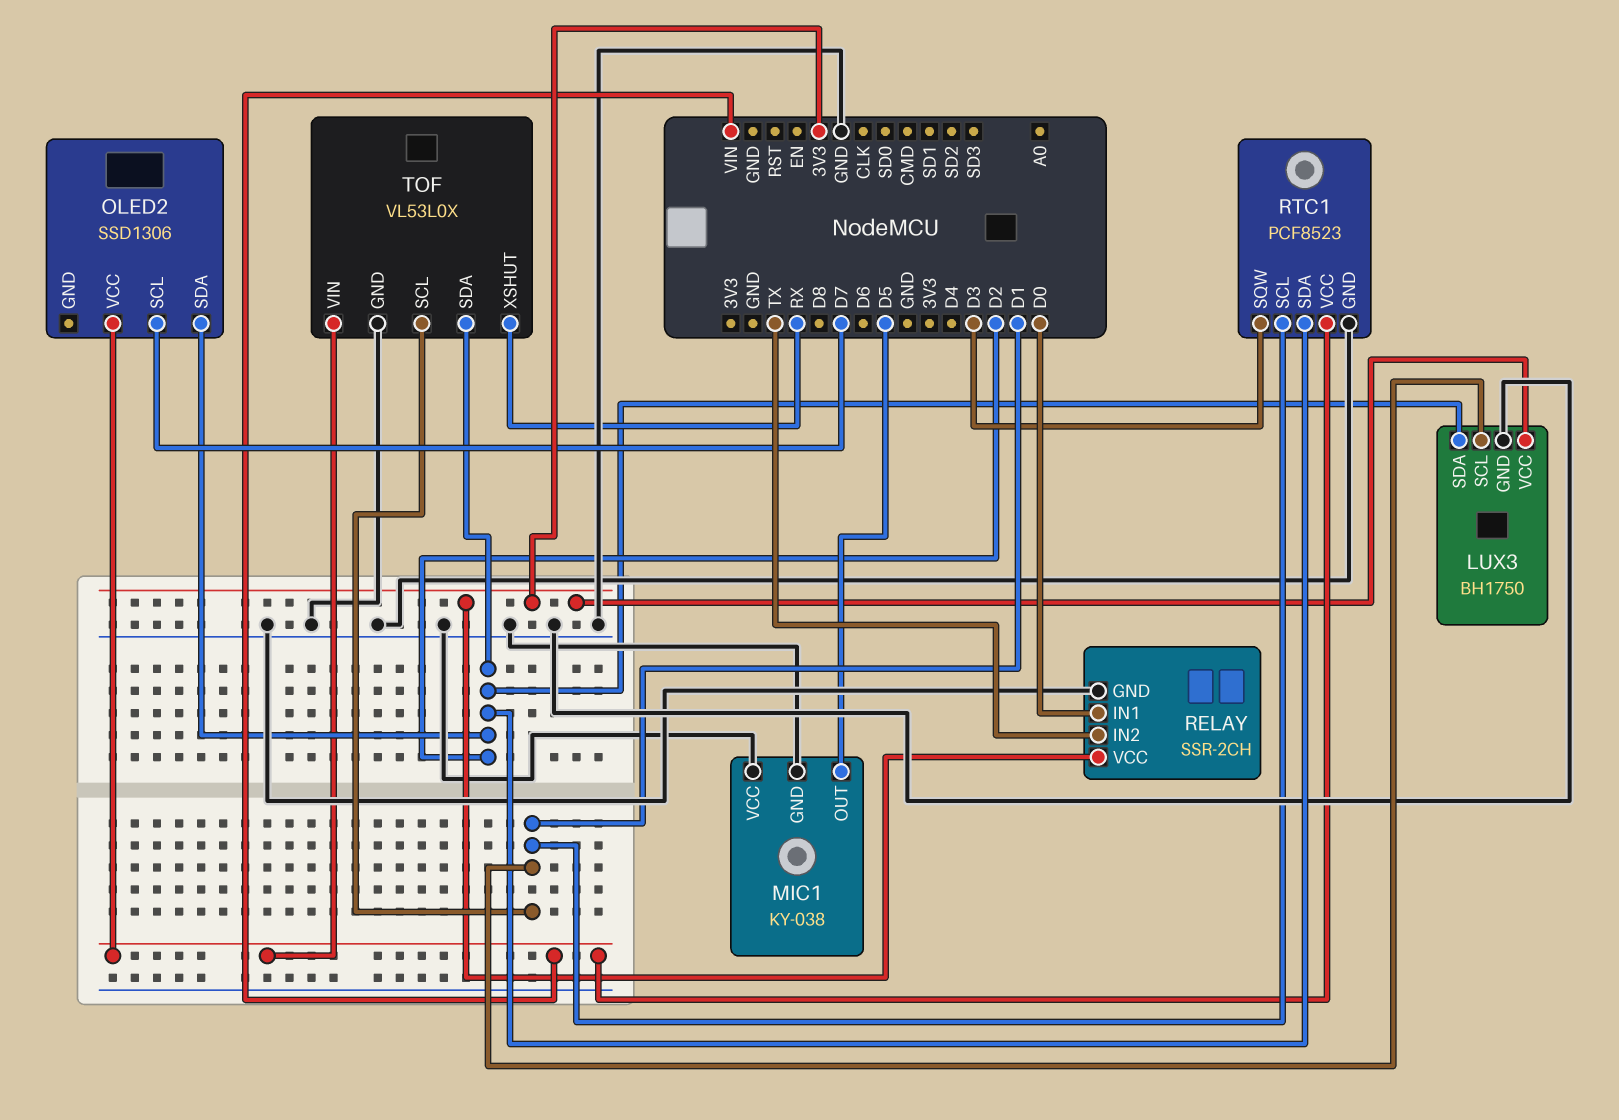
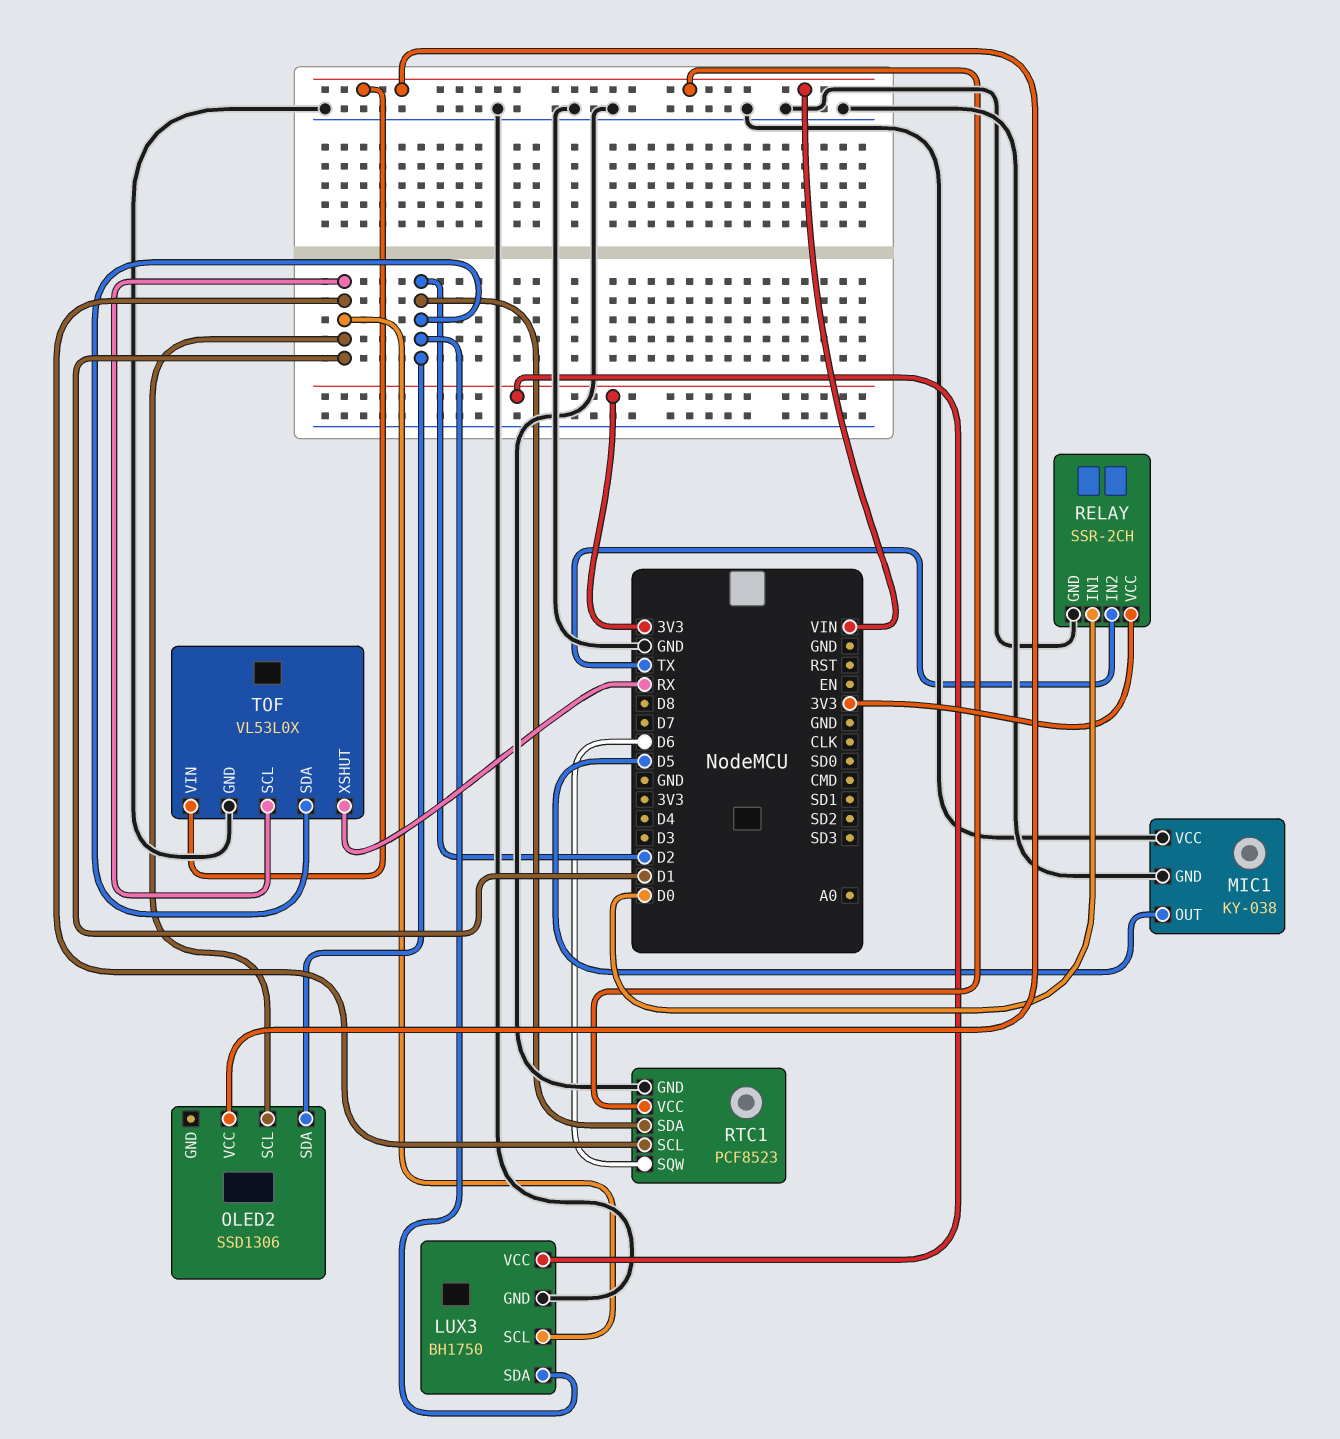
OLED2 pin SCL: D7 -> D1
RTC1 pin SQW: D3 -> D6

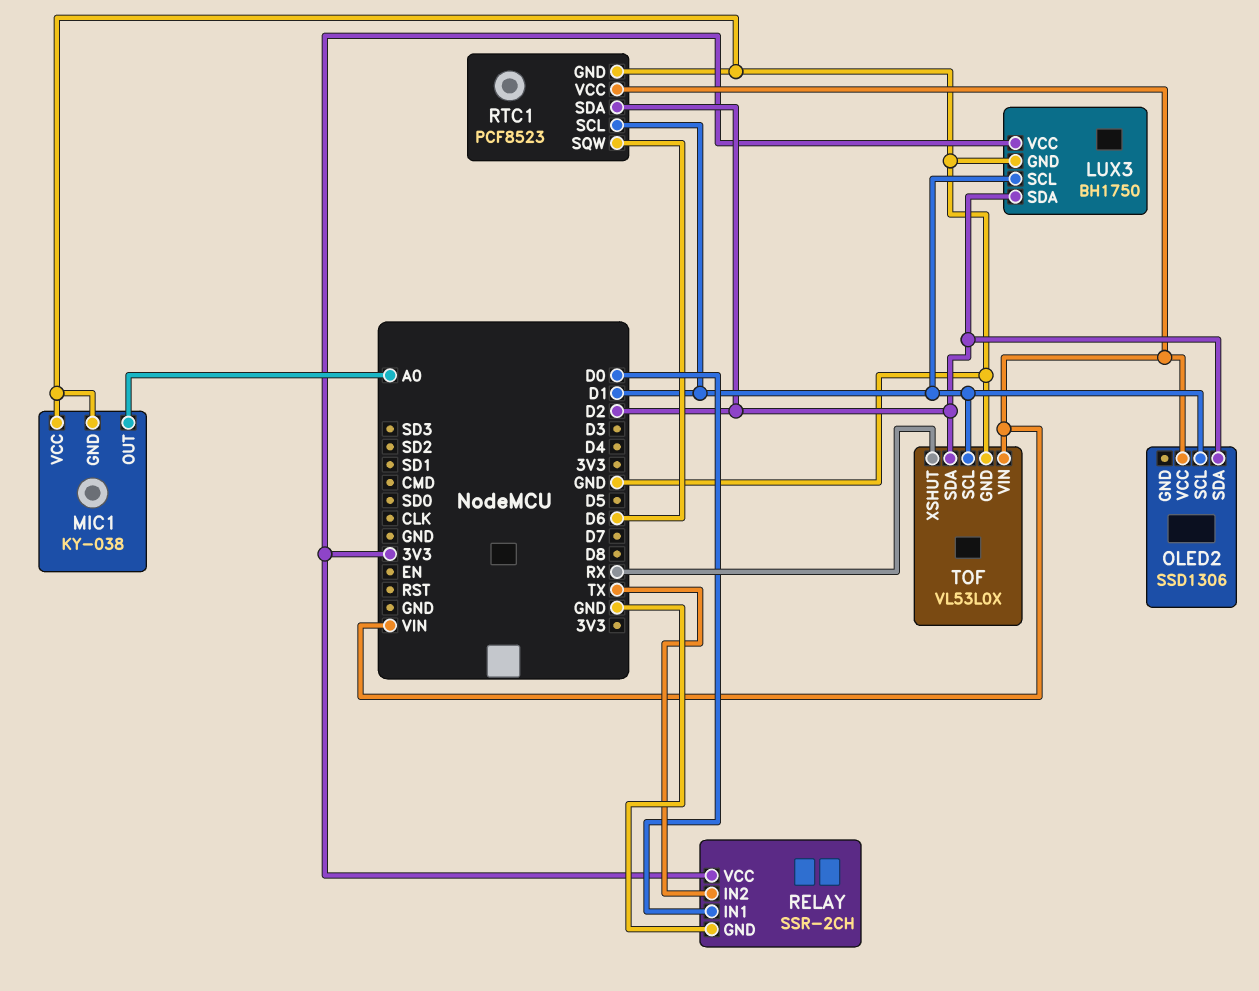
MIC1 pin OUT: D5 -> A0

